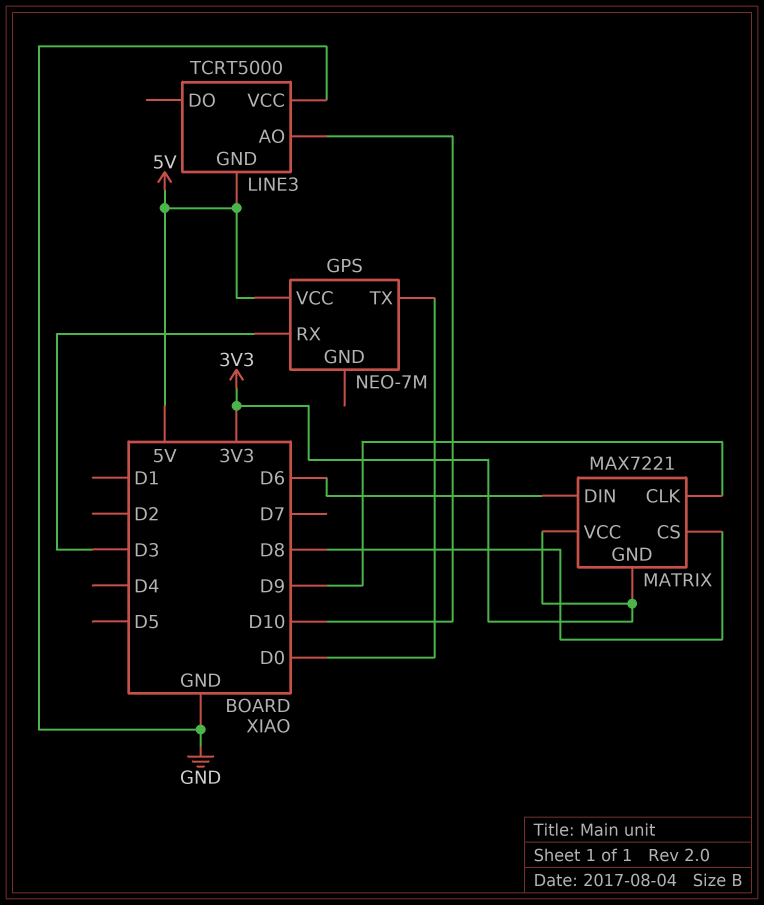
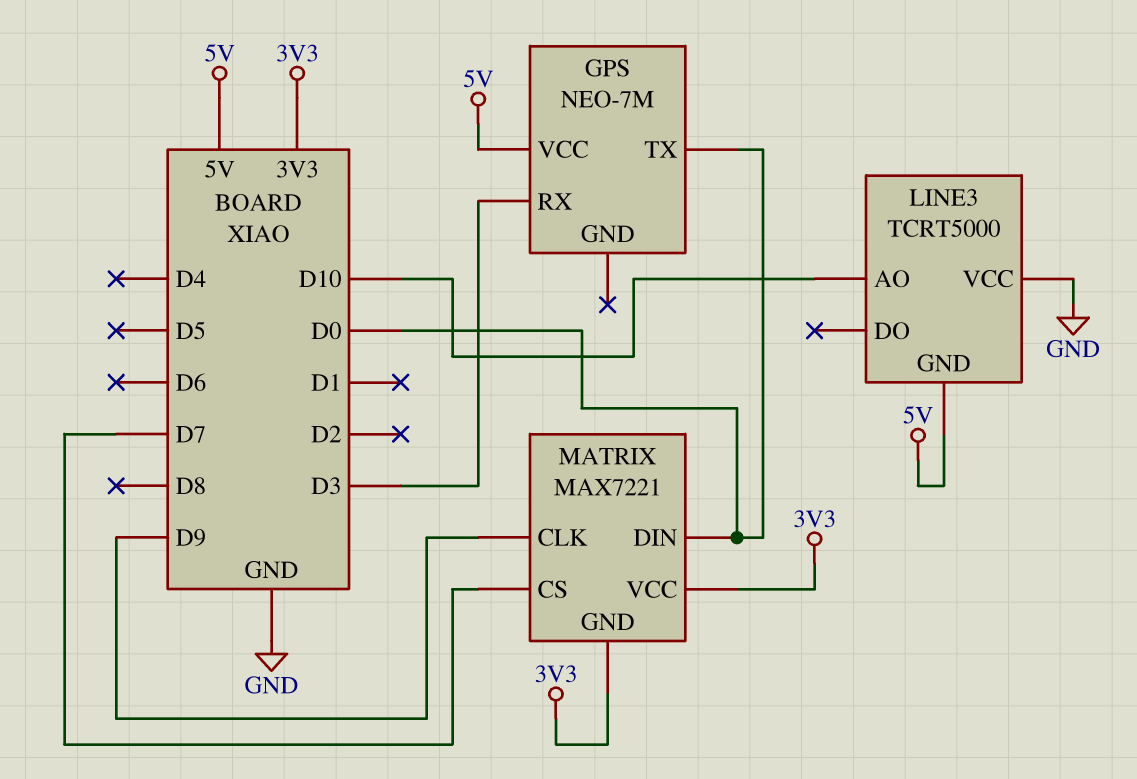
MATRIX pin CS: D8 -> D7
MATRIX pin DIN: D6 -> D0

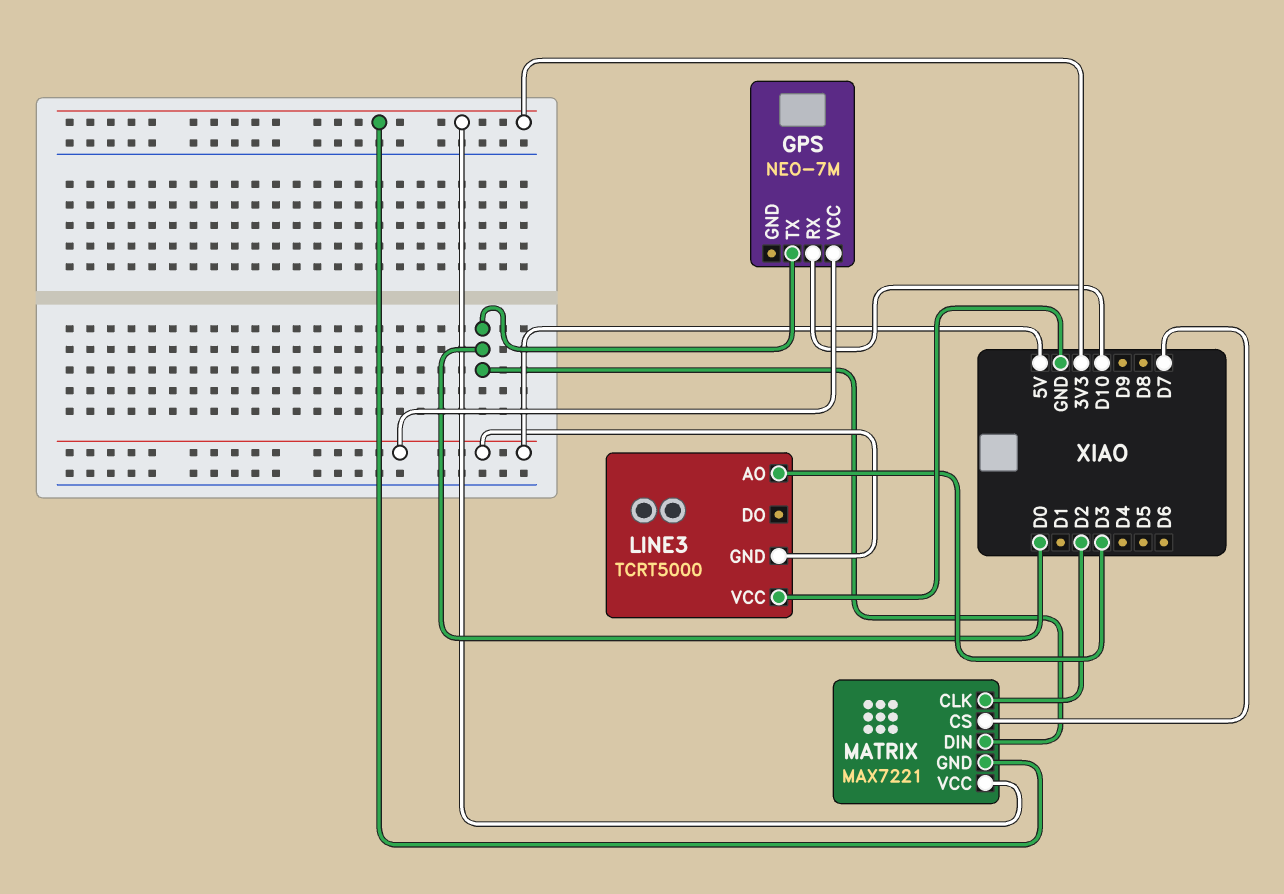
GPS pin RX: D3 -> D10
LINE3 pin AO: D10 -> D3
MATRIX pin CLK: D9 -> D2

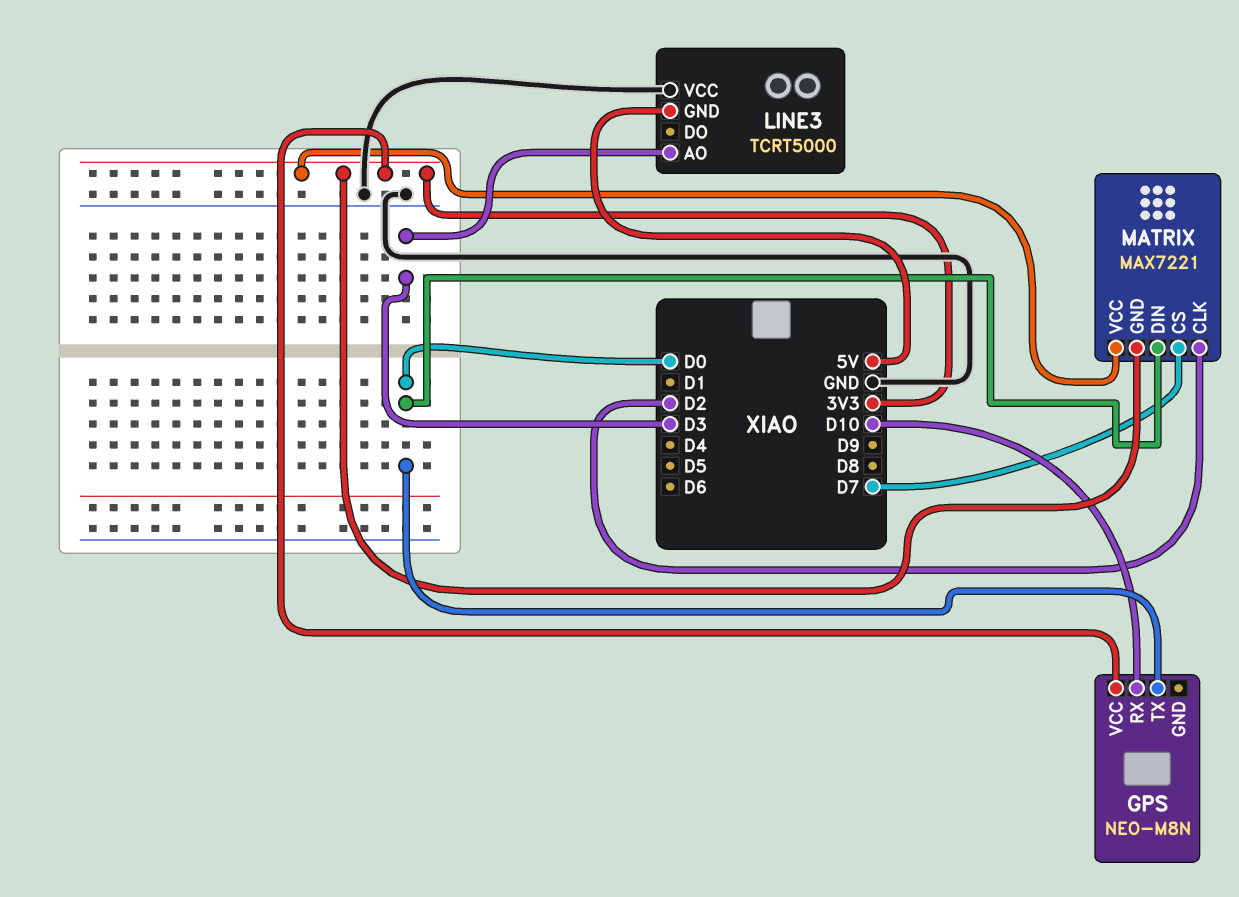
GPS: NEO-7M -> NEO-M8N
GPS pin VCC: 5V -> 3V3

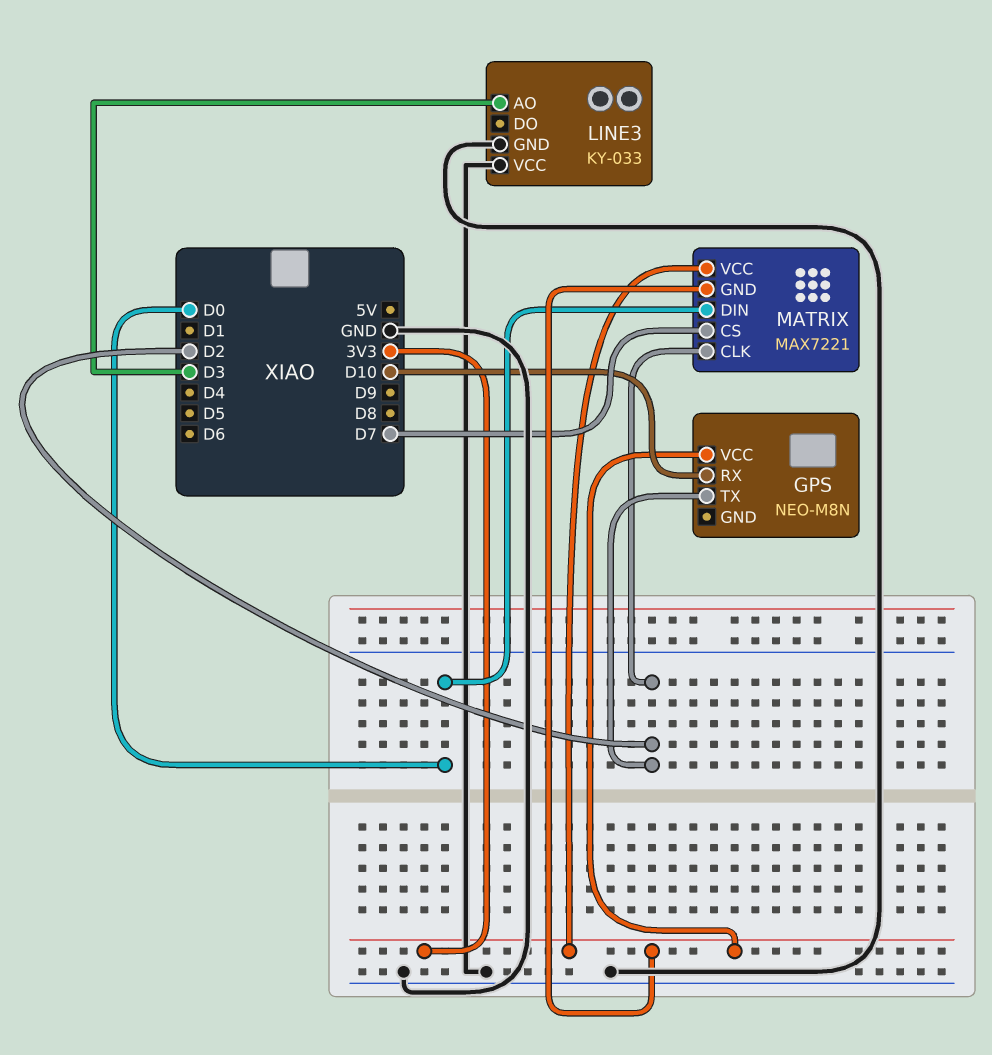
GPS pin TX: D0 -> D2
LINE3: TCRT5000 -> KY-033
LINE3 pin GND: 5V -> GND

